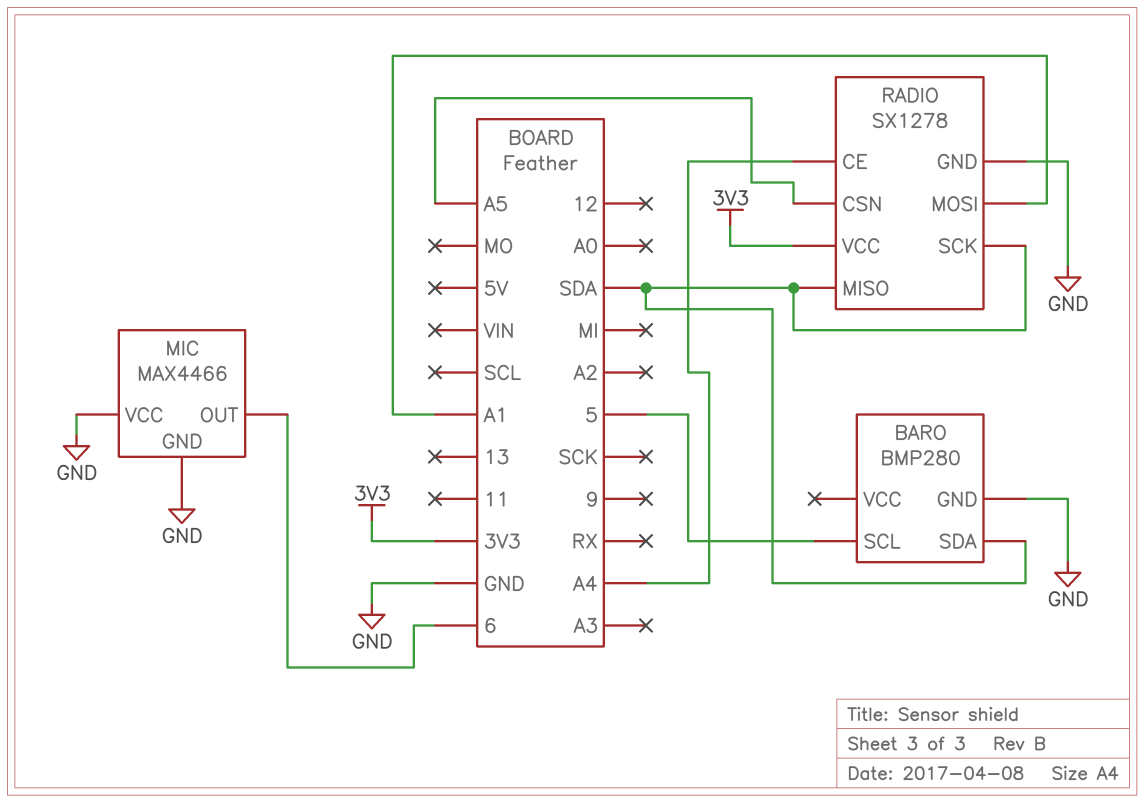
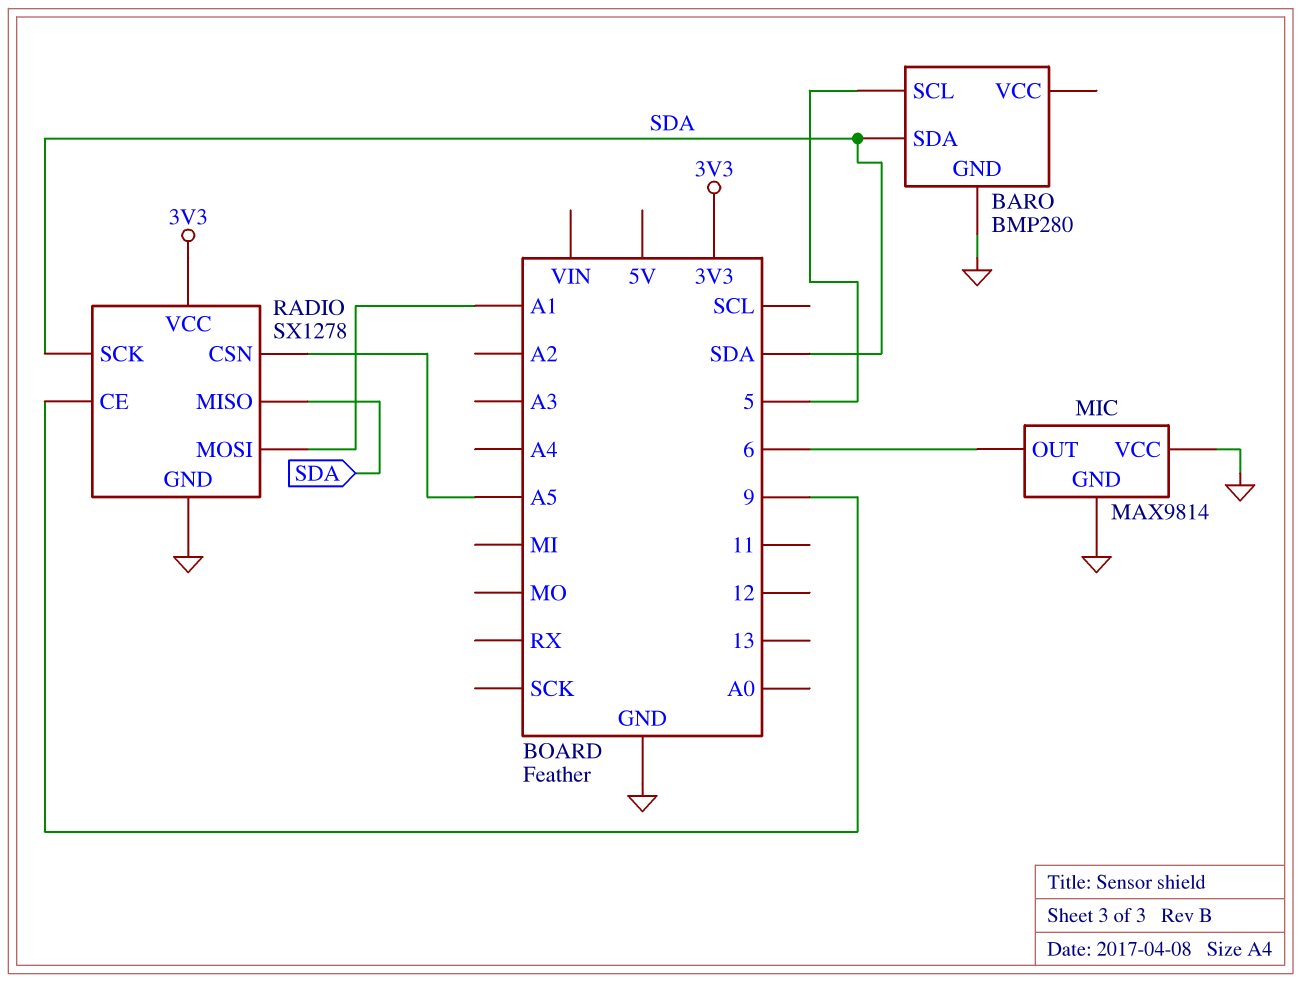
MIC: MAX4466 -> MAX9814
RADIO pin CE: A4 -> 9

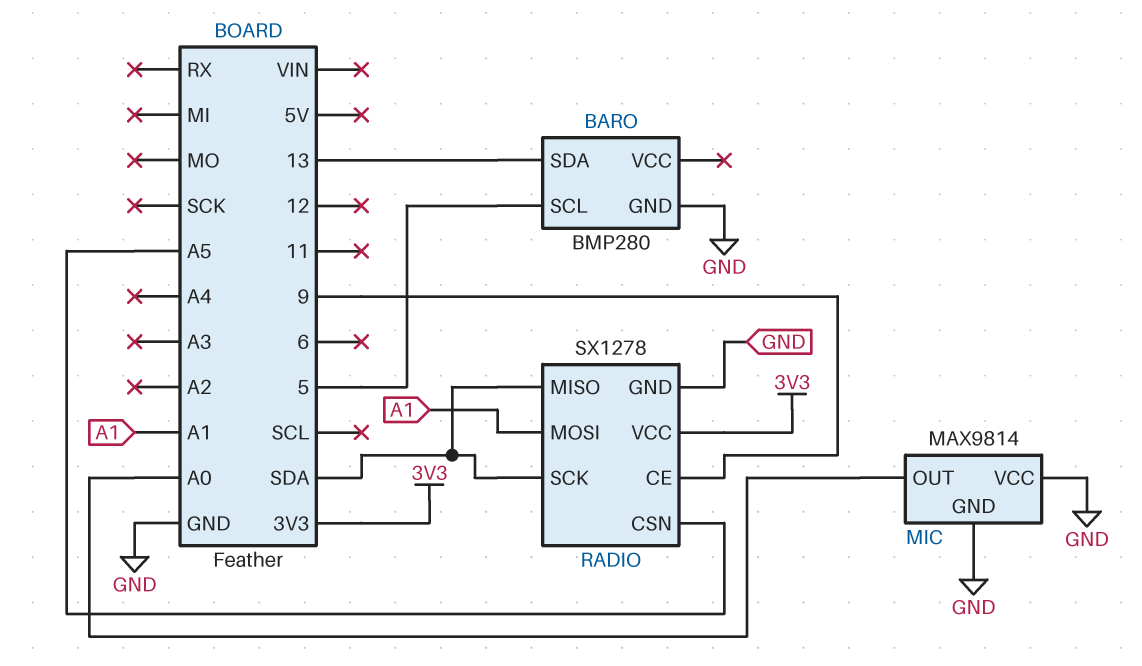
BARO pin SDA: SDA -> 13
MIC pin OUT: 6 -> A0

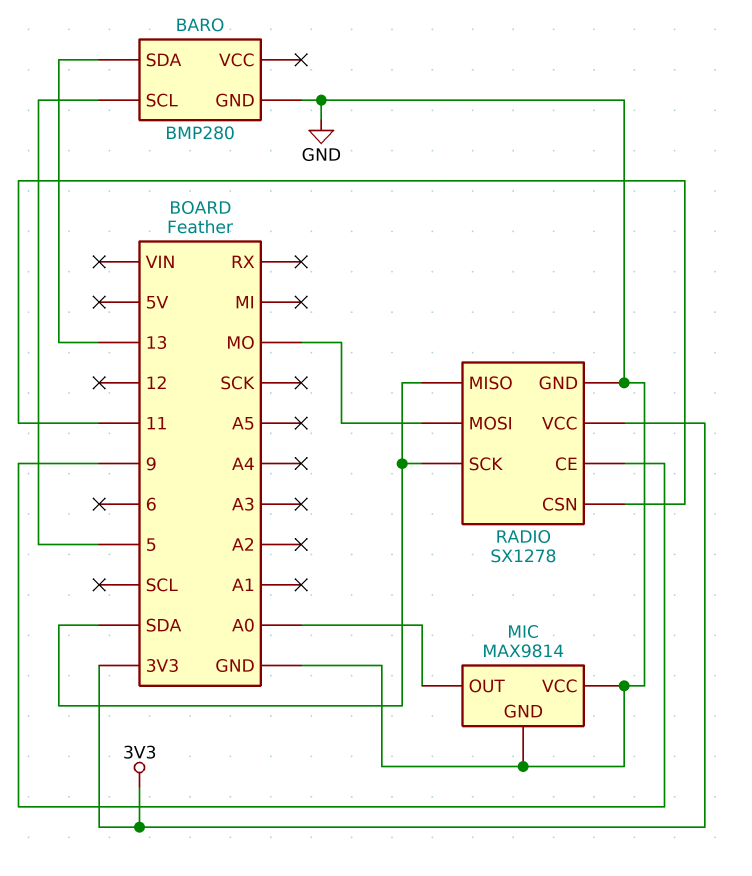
RADIO pin CSN: A5 -> 11
RADIO pin MOSI: A1 -> MO

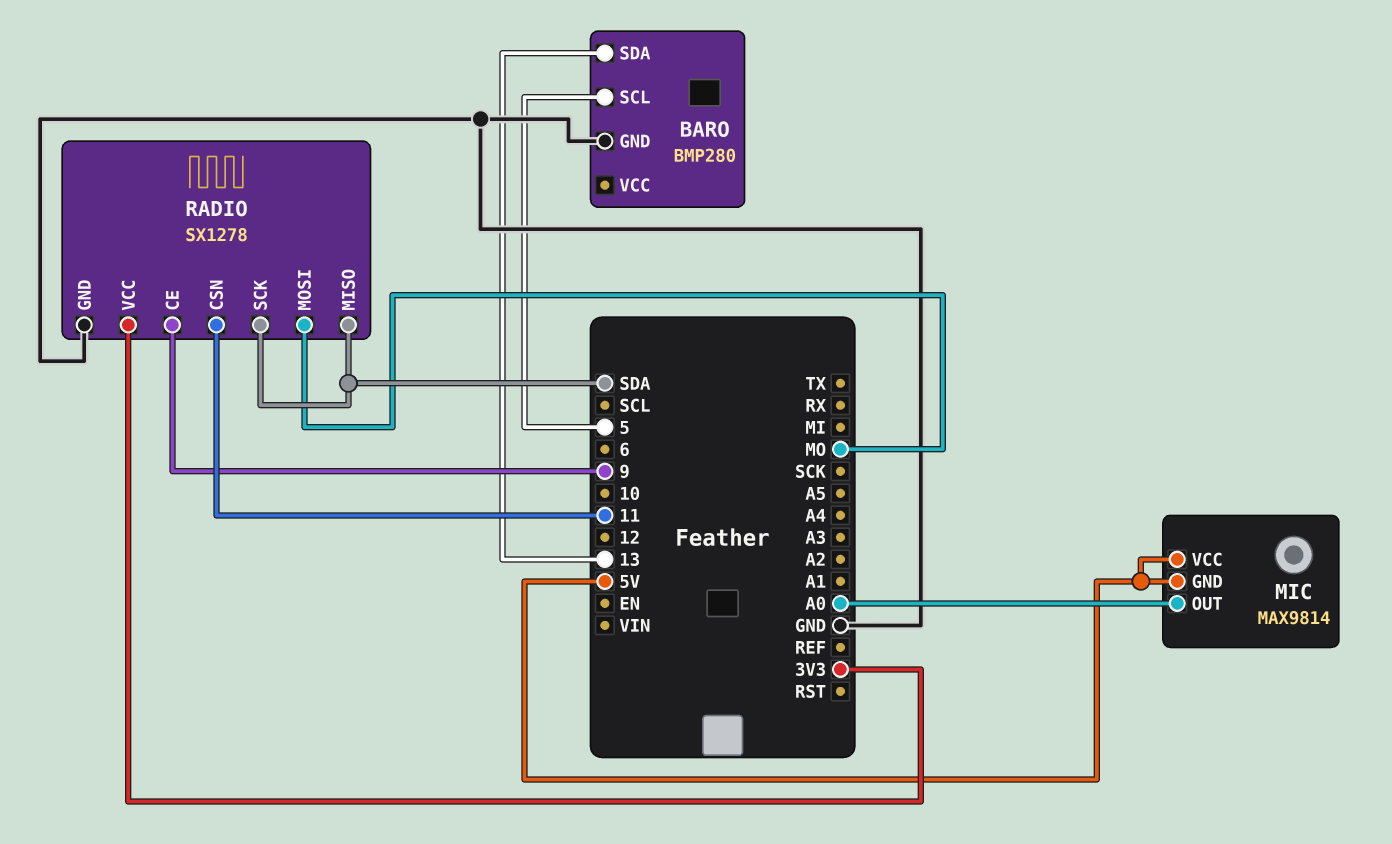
MIC pin GND: GND -> 5V
MIC pin VCC: GND -> 5V

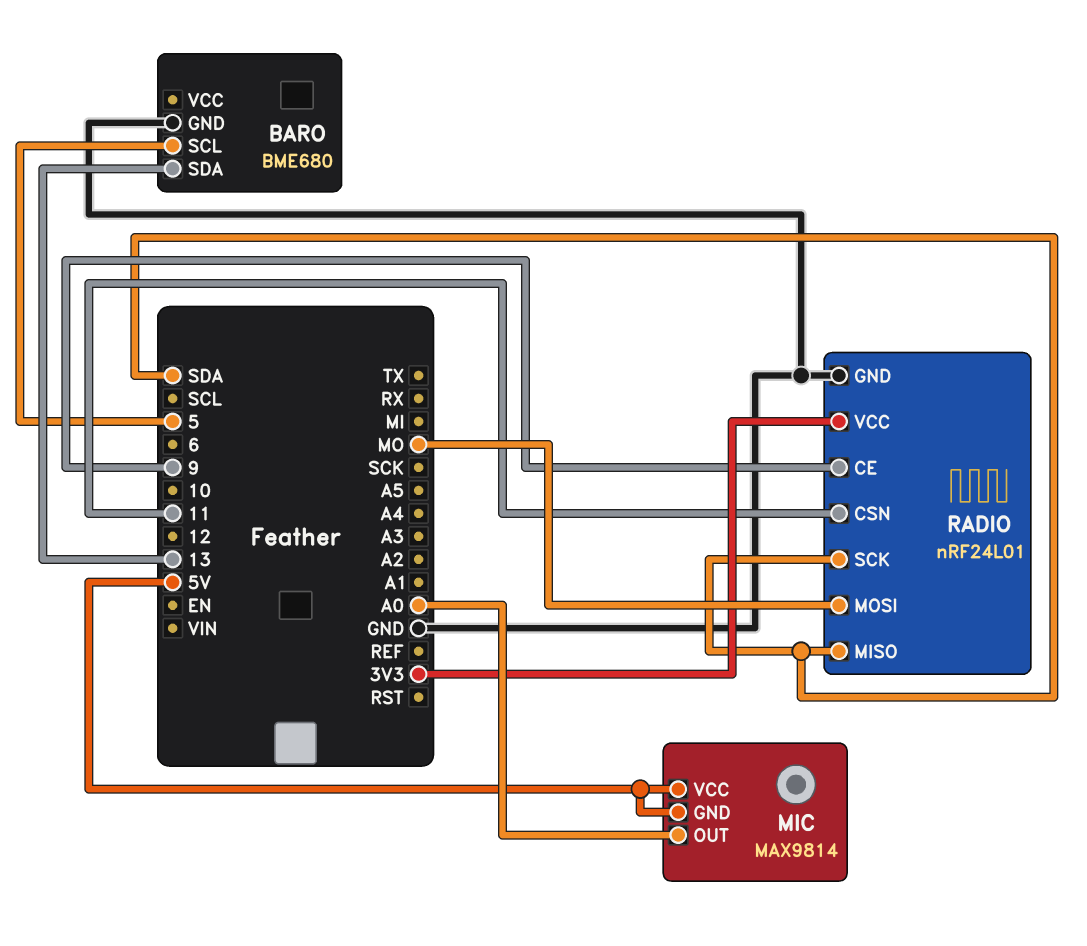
BARO: BMP280 -> BME680
RADIO: SX1278 -> nRF24L01

